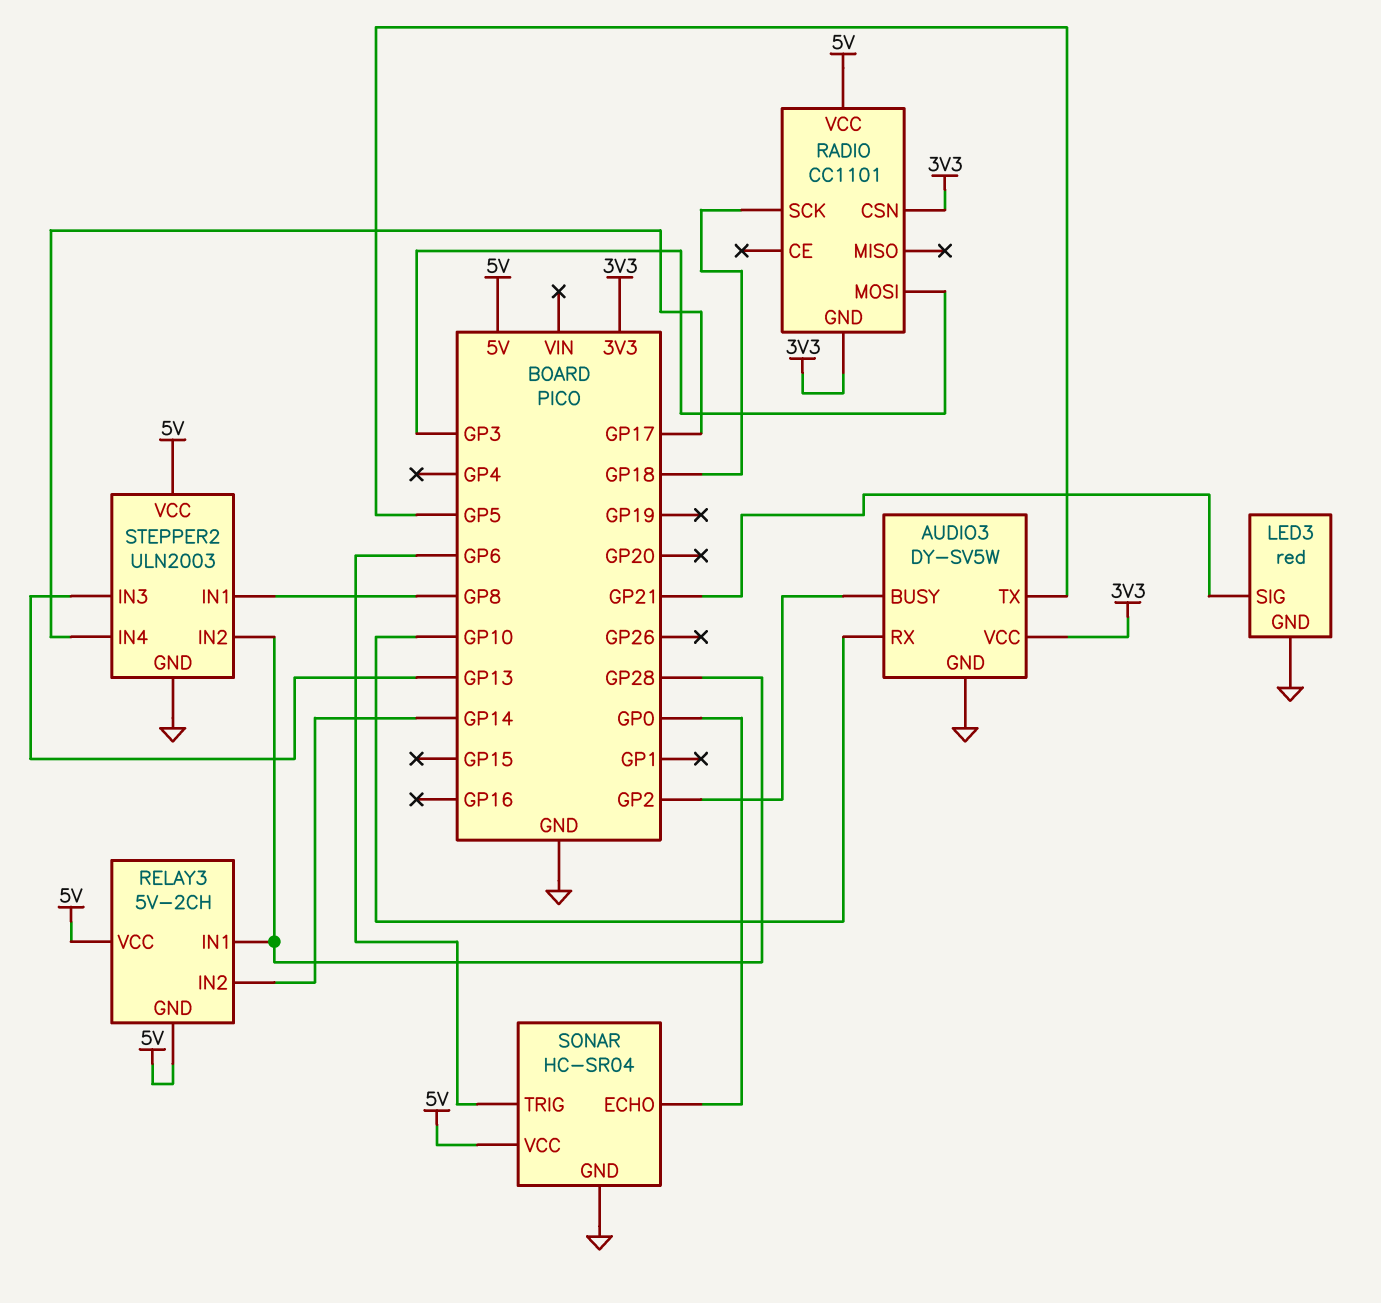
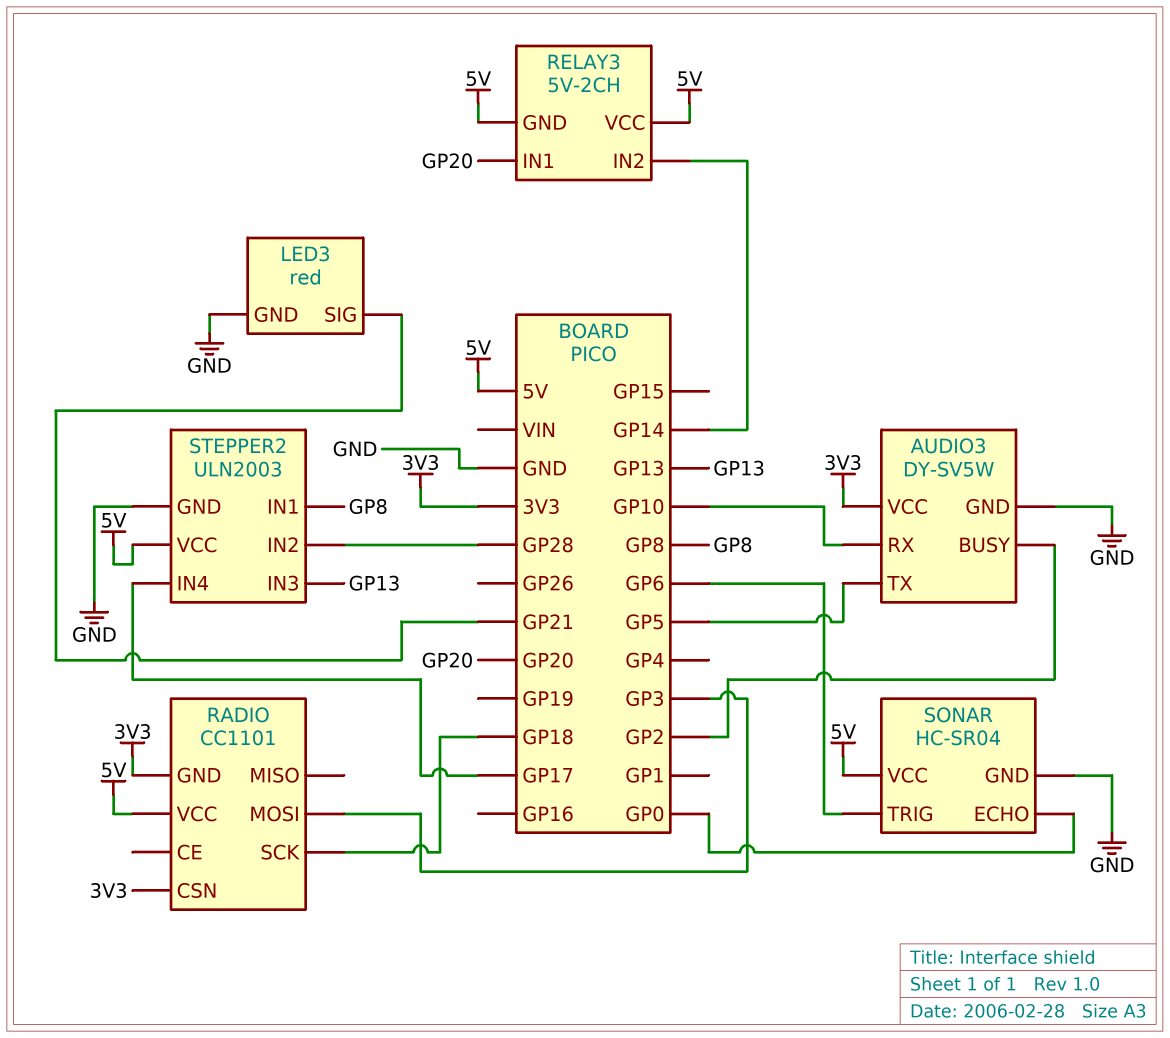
RELAY3 pin IN1: GP28 -> GP20

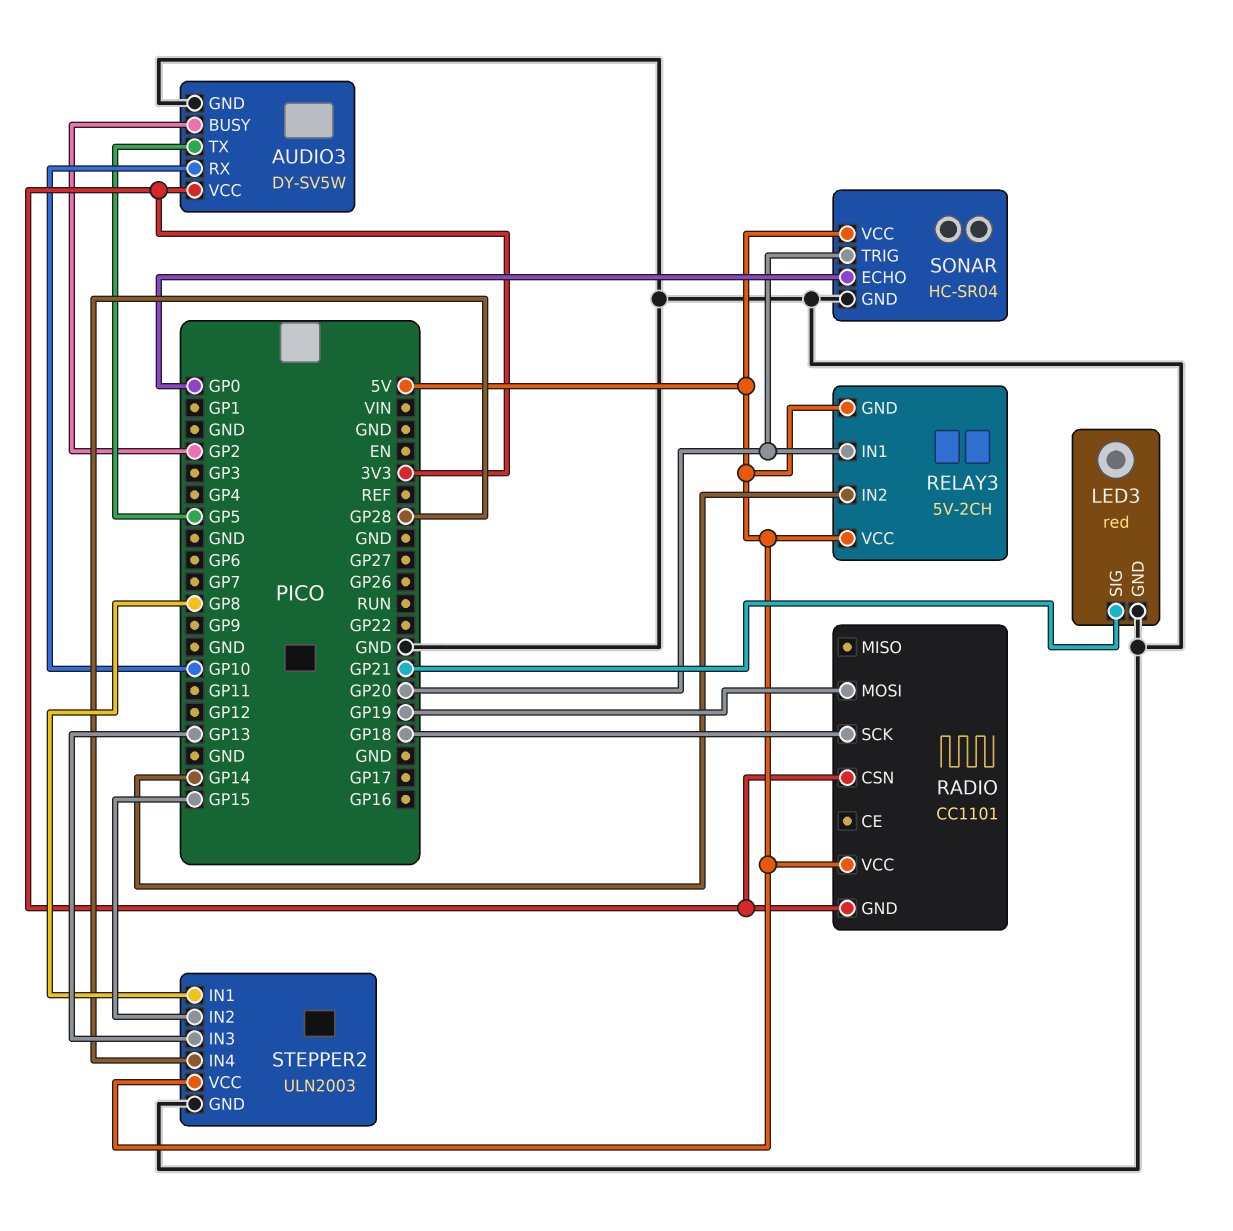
RADIO pin MOSI: GP3 -> GP19
SONAR pin TRIG: GP6 -> GP20
STEPPER2 pin IN2: GP28 -> GP15
STEPPER2 pin IN4: GP17 -> GP28

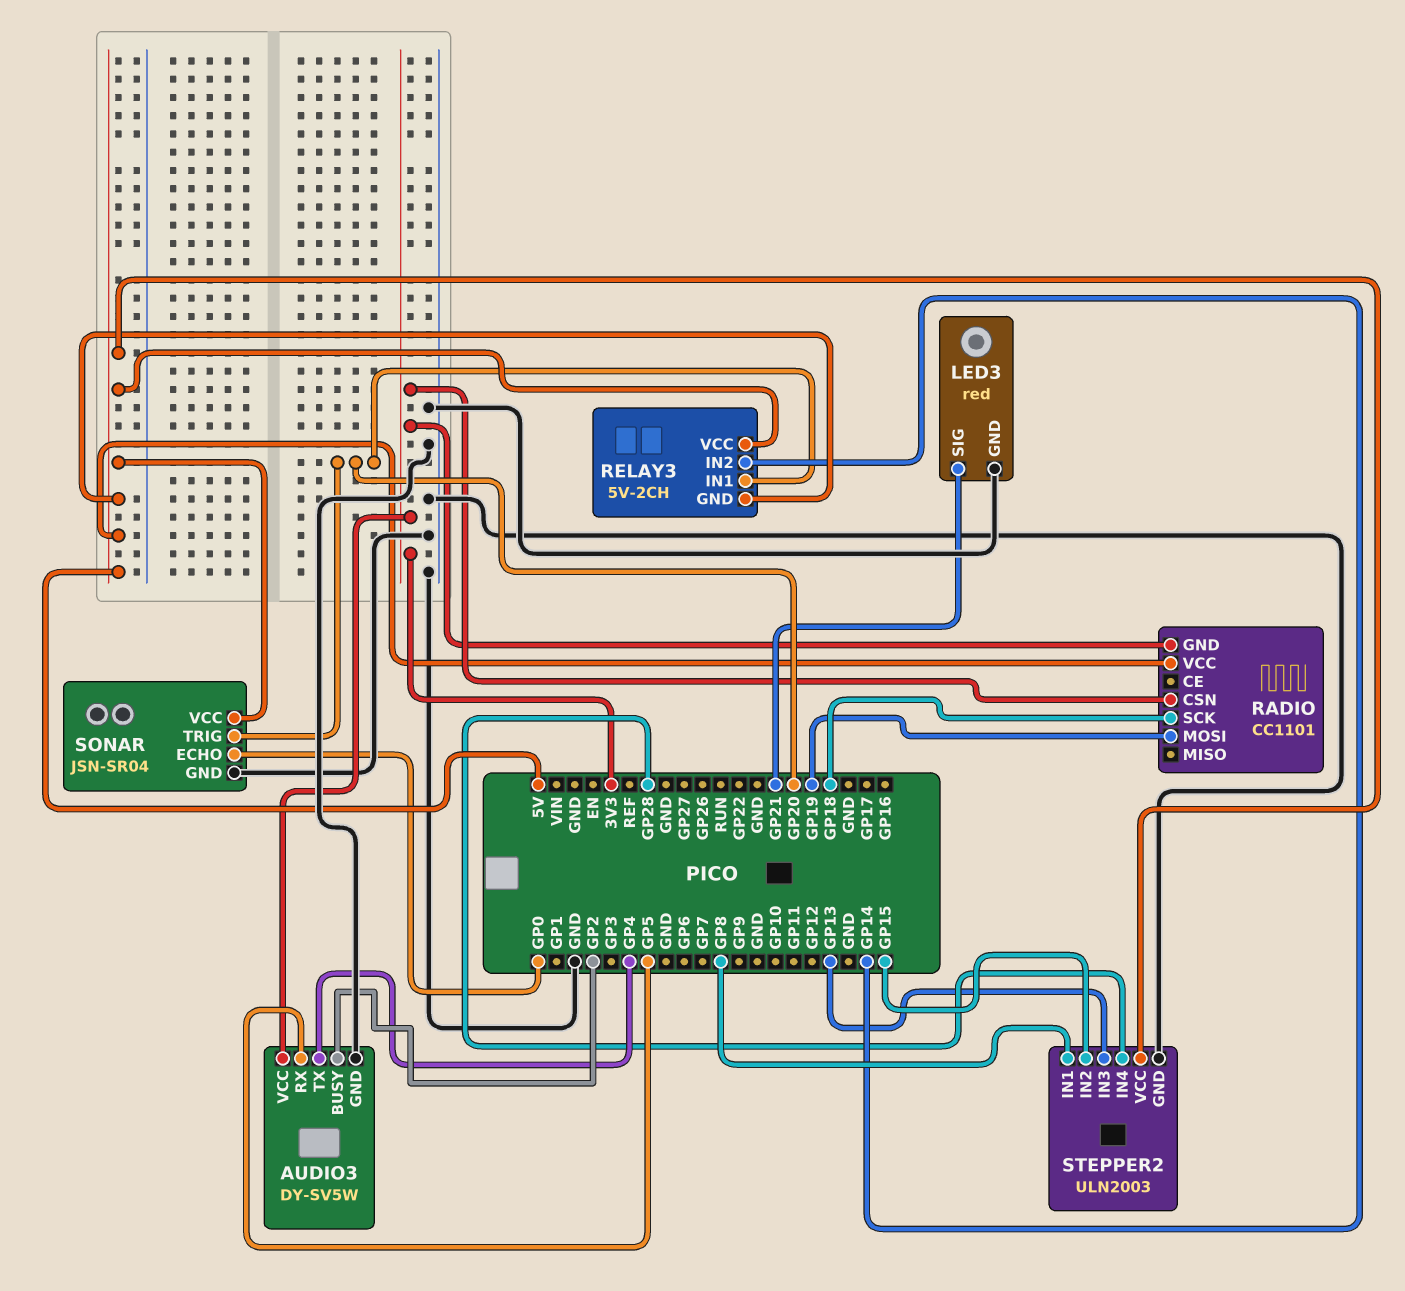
AUDIO3 pin RX: GP10 -> GP5
AUDIO3 pin TX: GP5 -> GP4
SONAR: HC-SR04 -> JSN-SR04

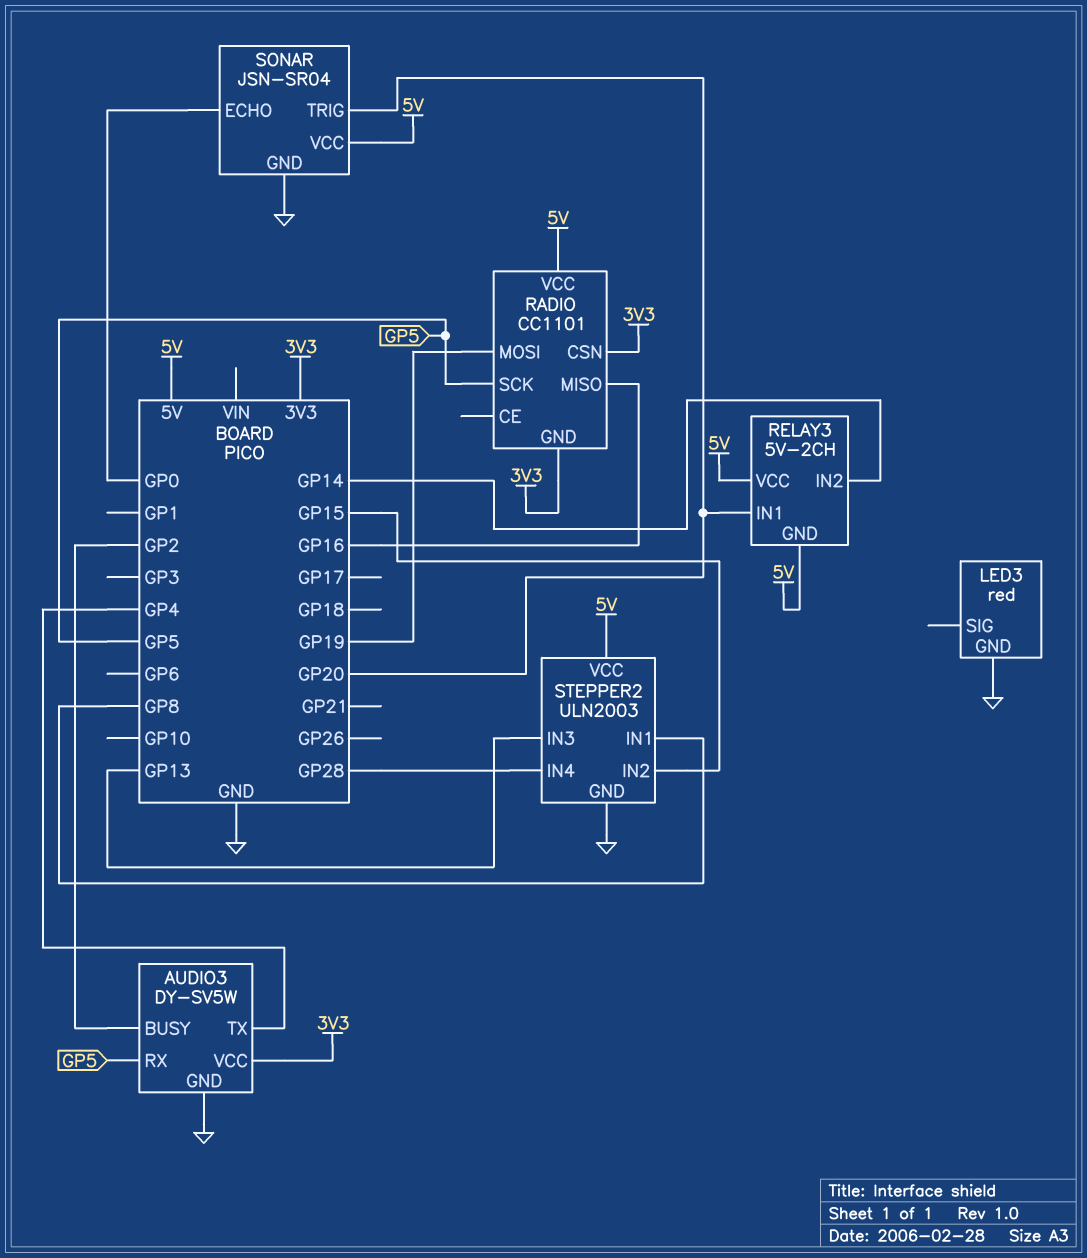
LED3 pin SIG: GP21 -> none
RADIO pin MISO: none -> GP16
RADIO pin SCK: GP18 -> GP5

